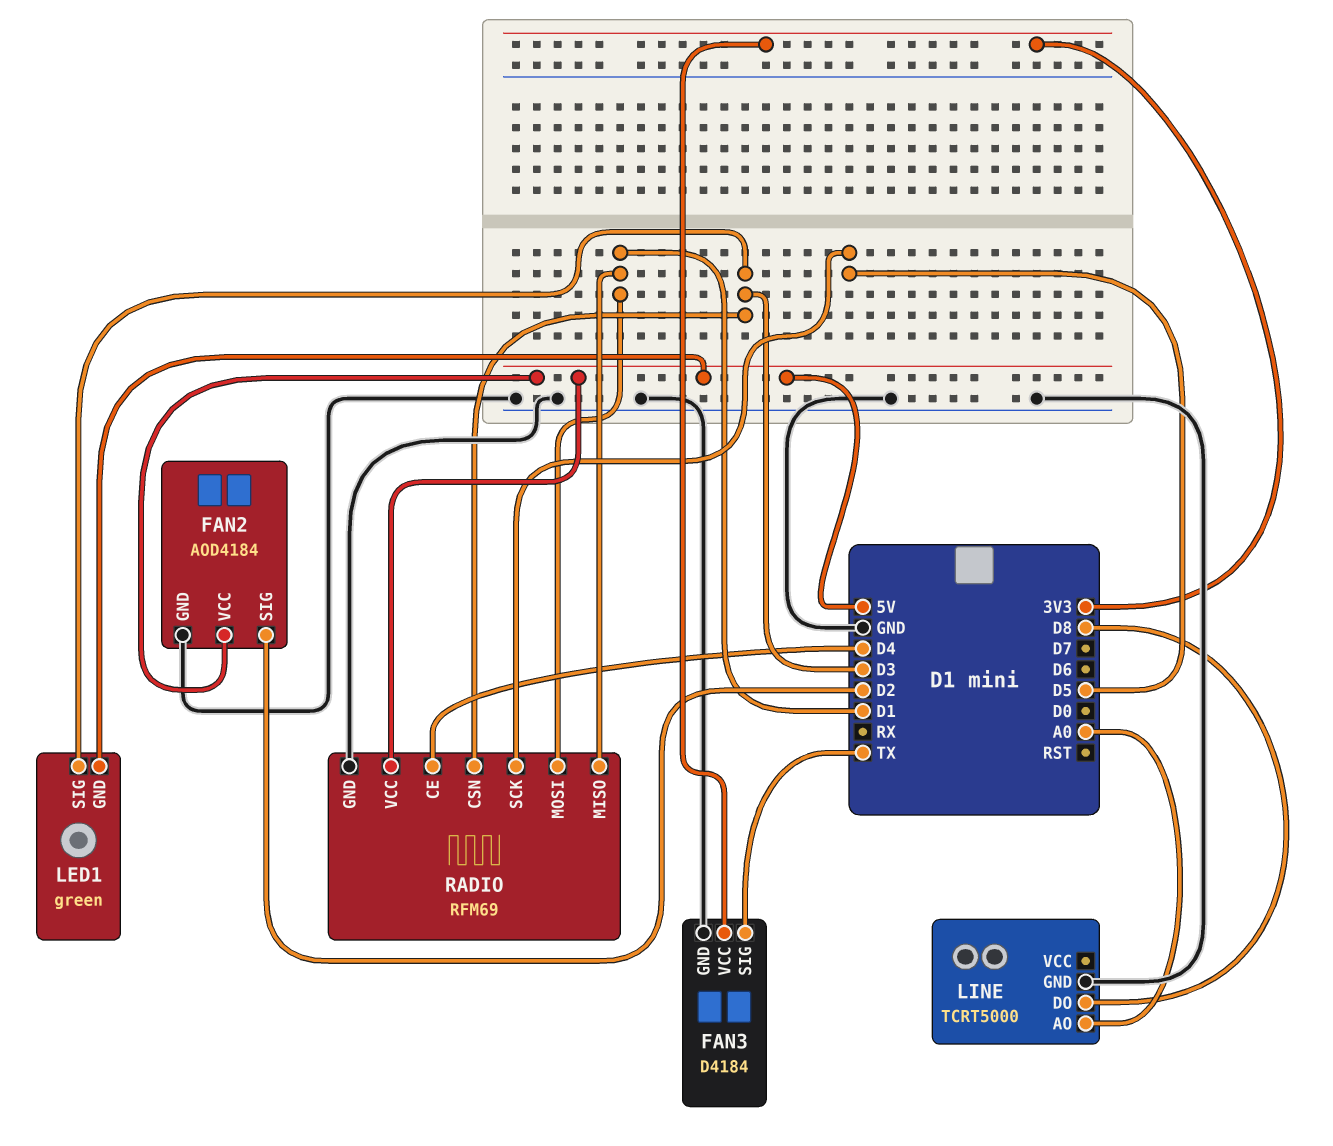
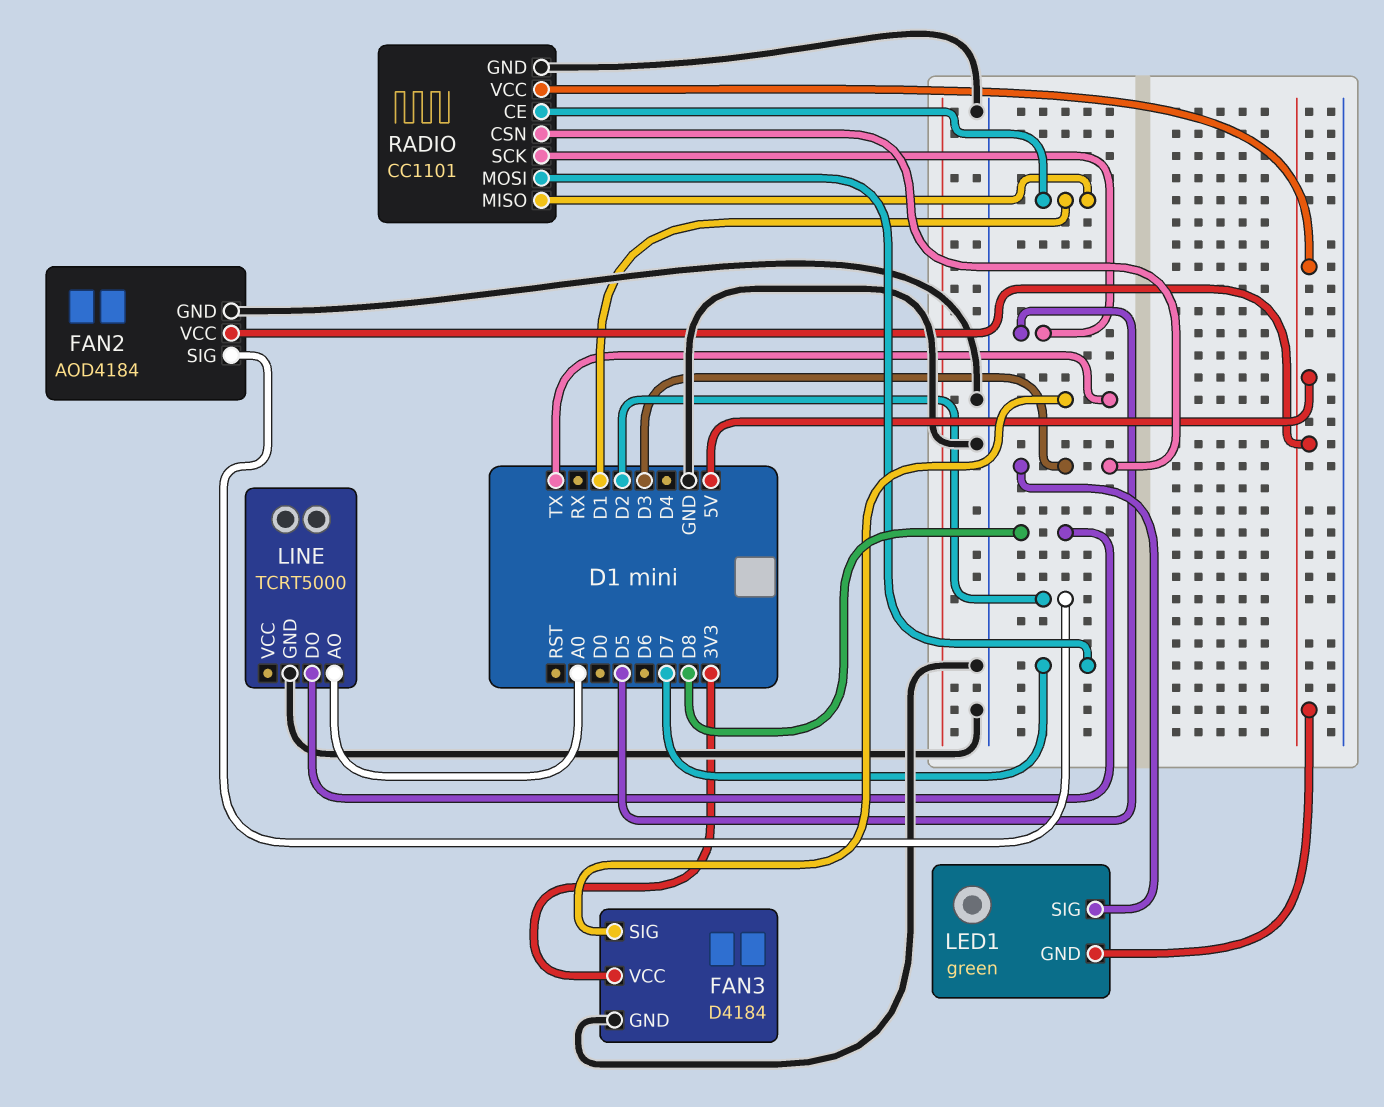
RADIO: RFM69 -> CC1101
RADIO pin CE: D4 -> D1
RADIO pin MOSI: D1 -> D7

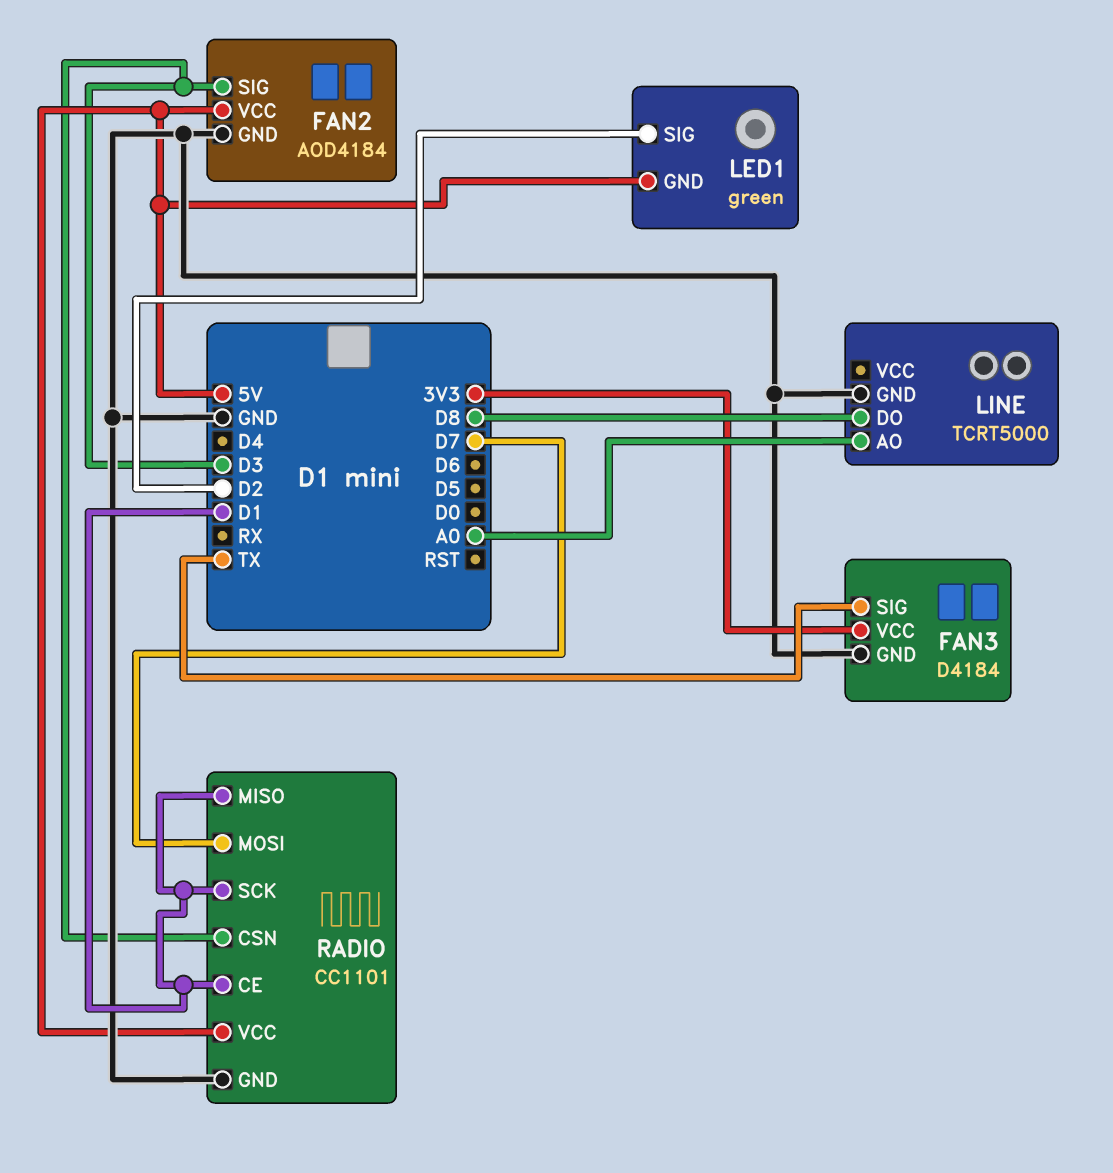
FAN2 pin SIG: D2 -> D3
LED1 pin SIG: D3 -> D2
RADIO pin SCK: D5 -> D1

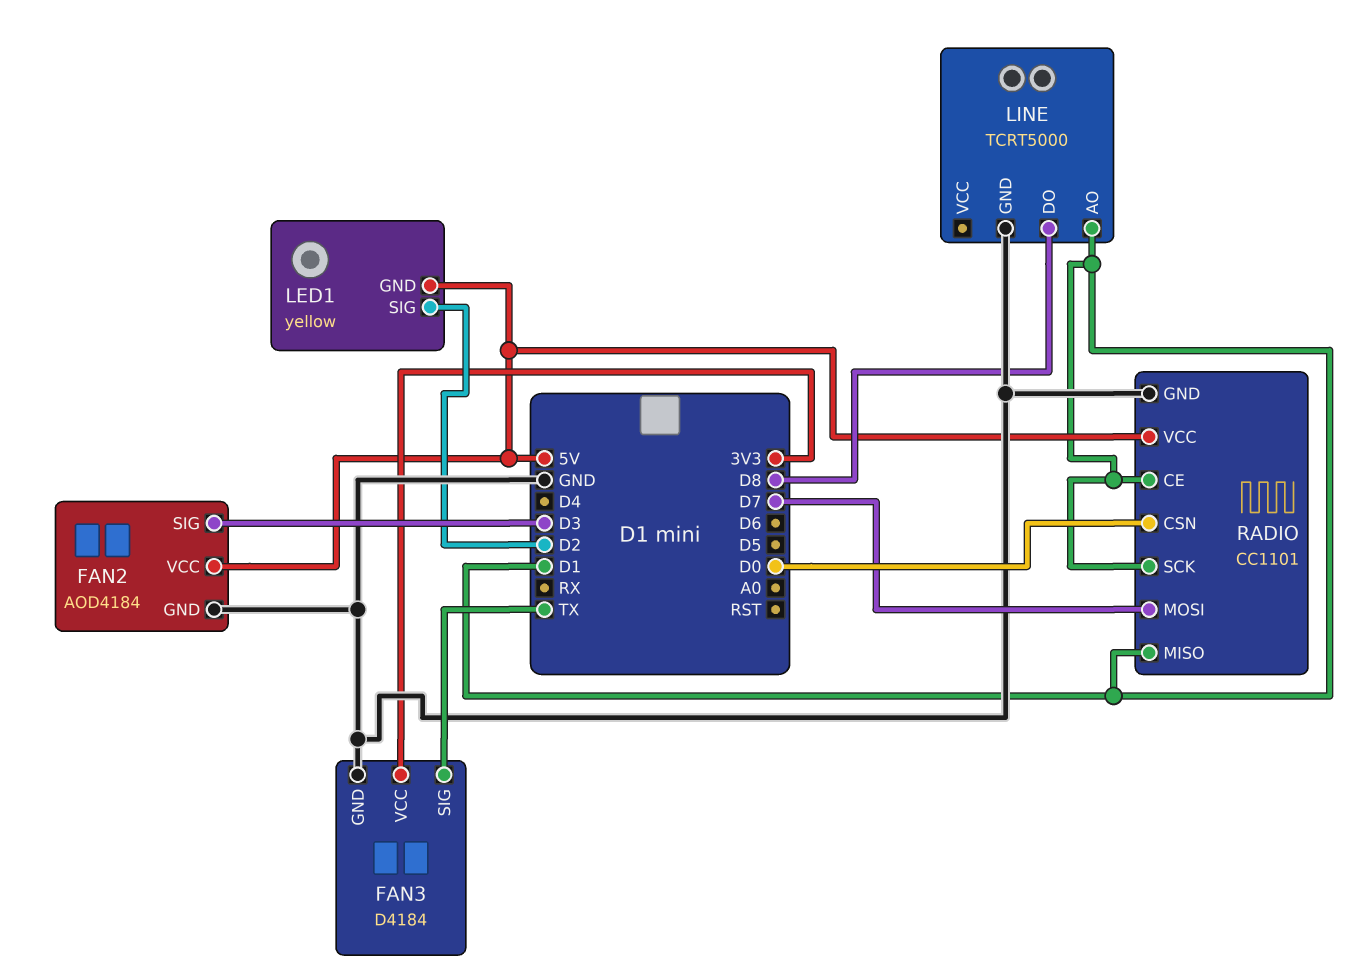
LED1: green -> yellow
LINE pin AO: A0 -> D1
RADIO pin CSN: D3 -> D0

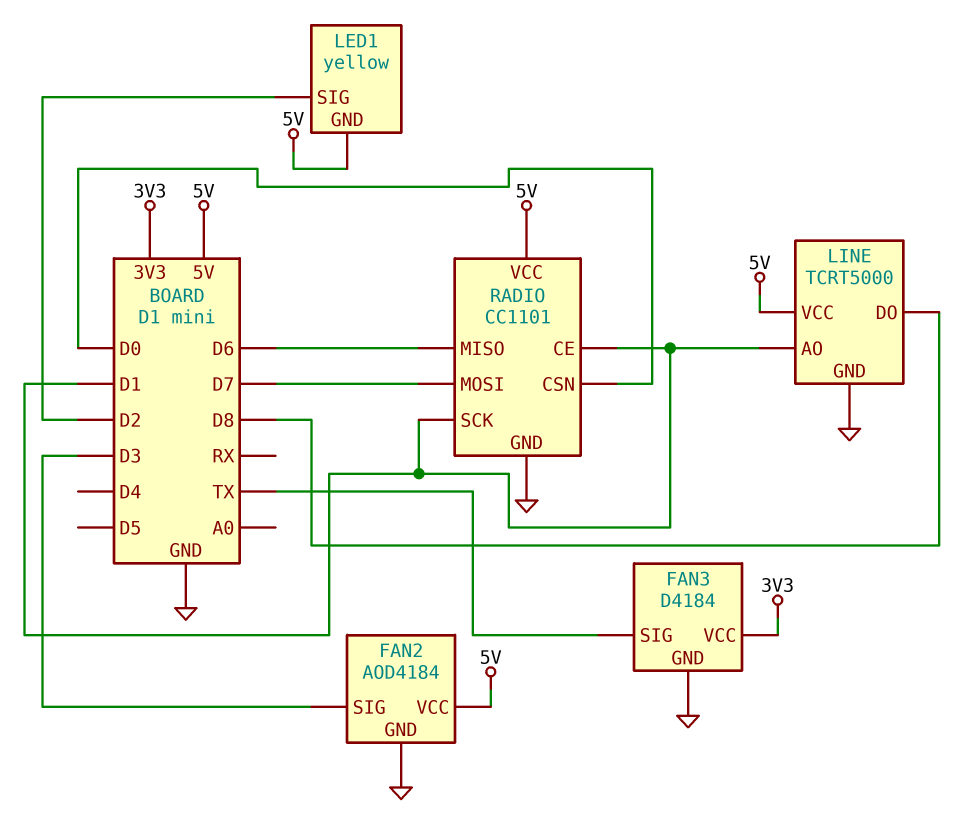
LINE pin VCC: none -> 5V
RADIO pin MISO: D1 -> D6

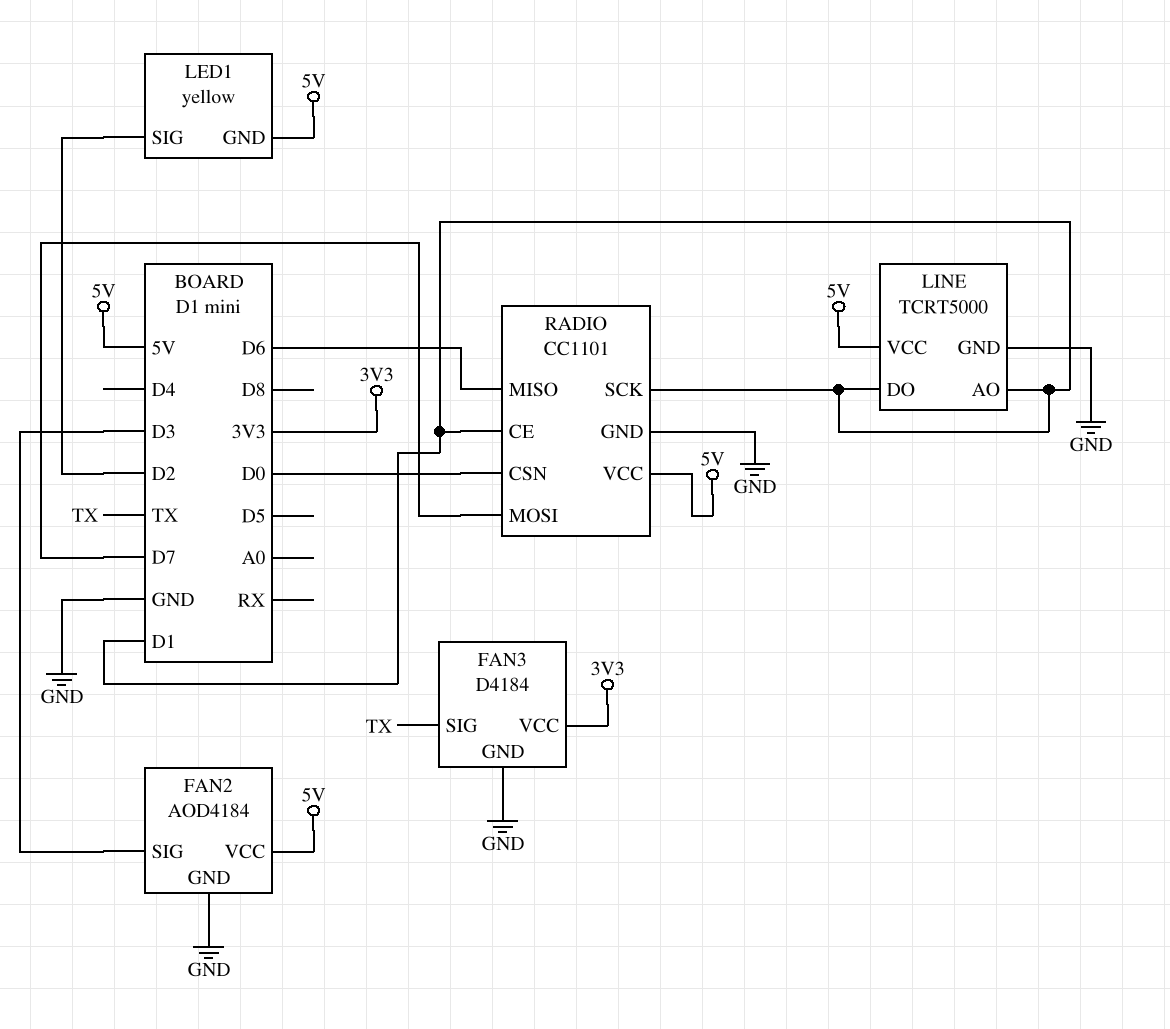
LINE pin DO: D8 -> D1

